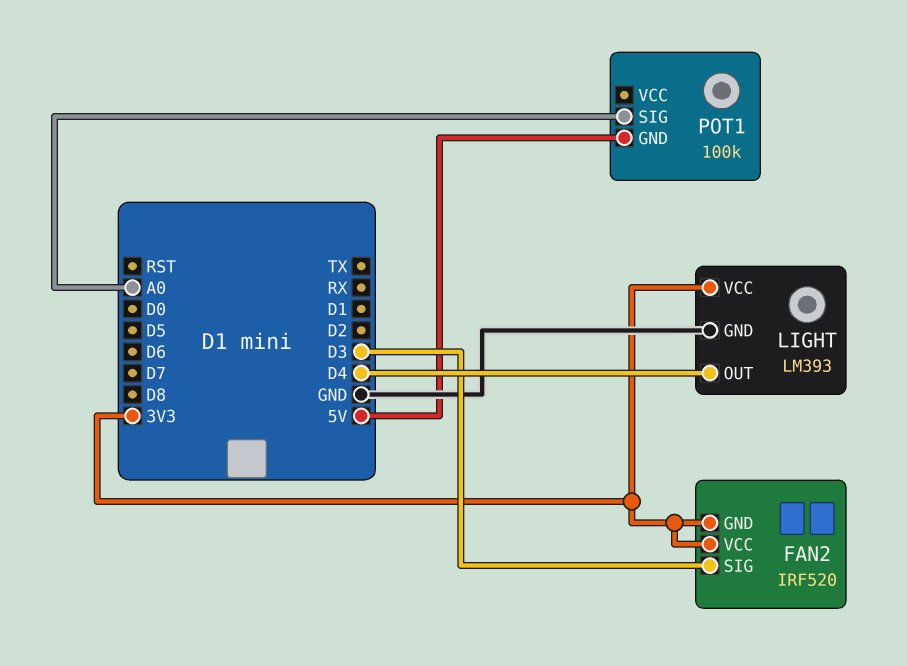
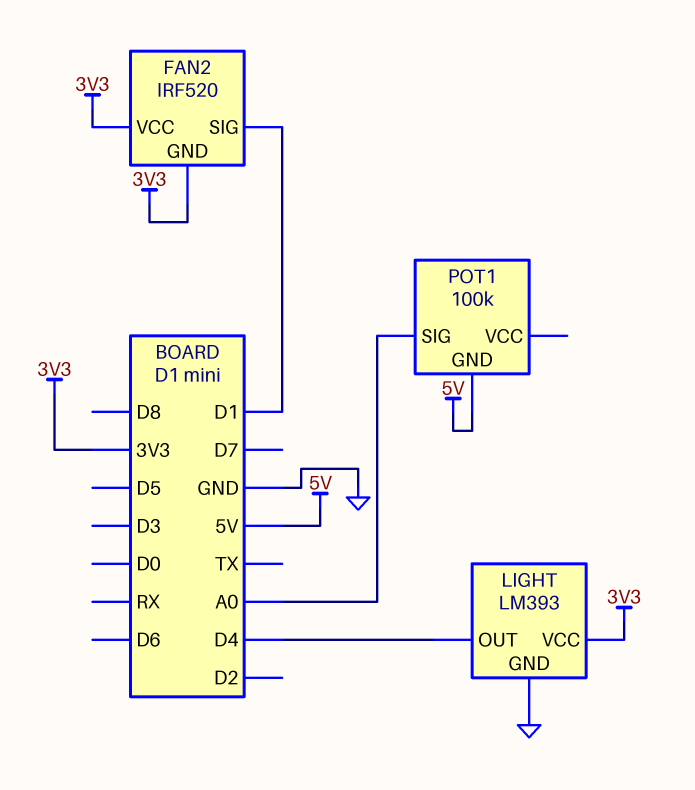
FAN2 pin SIG: D3 -> D1

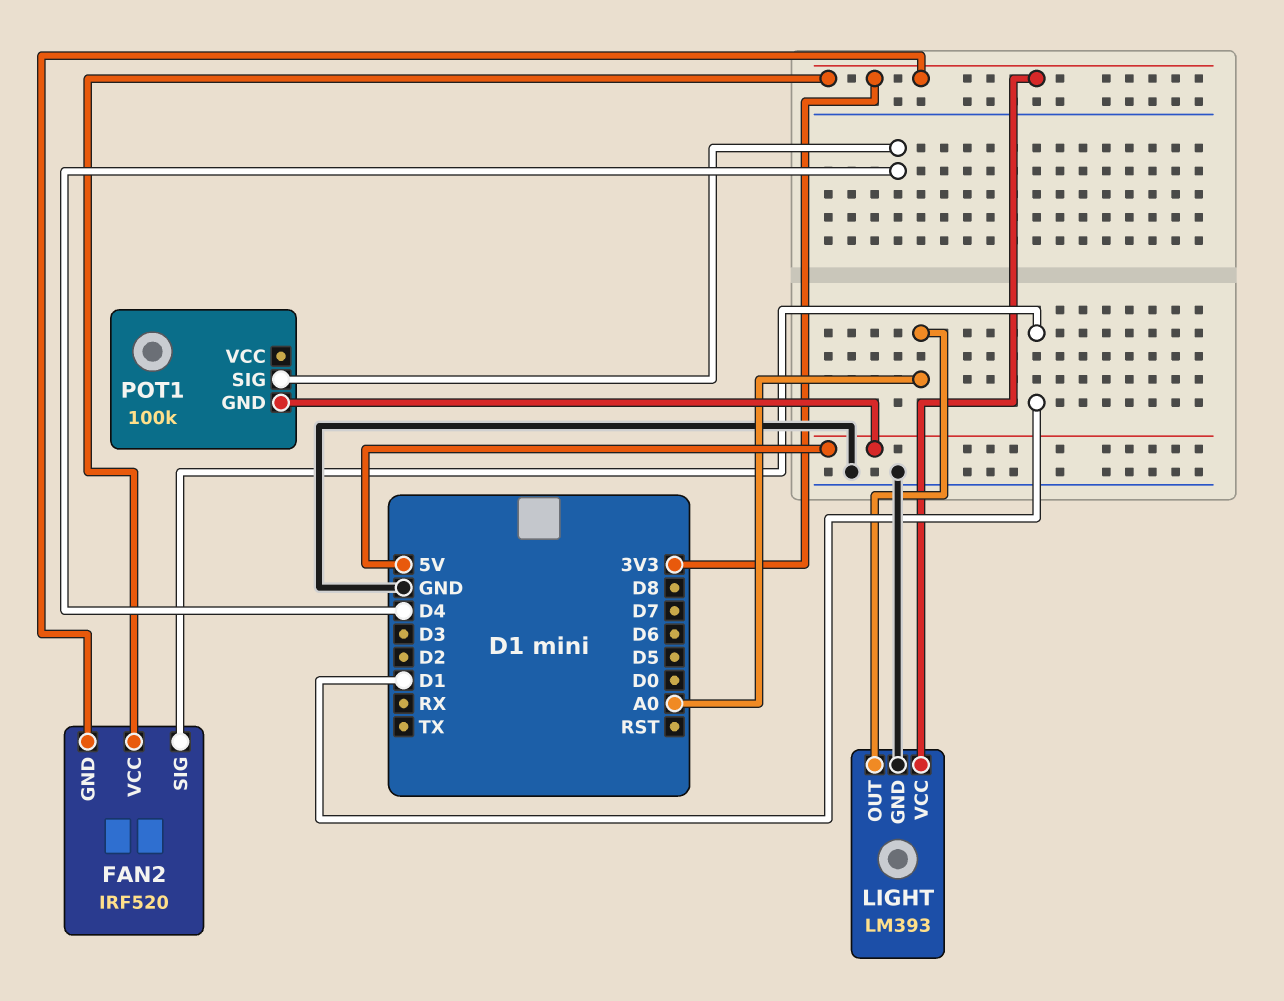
LIGHT pin OUT: D4 -> A0
POT1 pin SIG: A0 -> D4

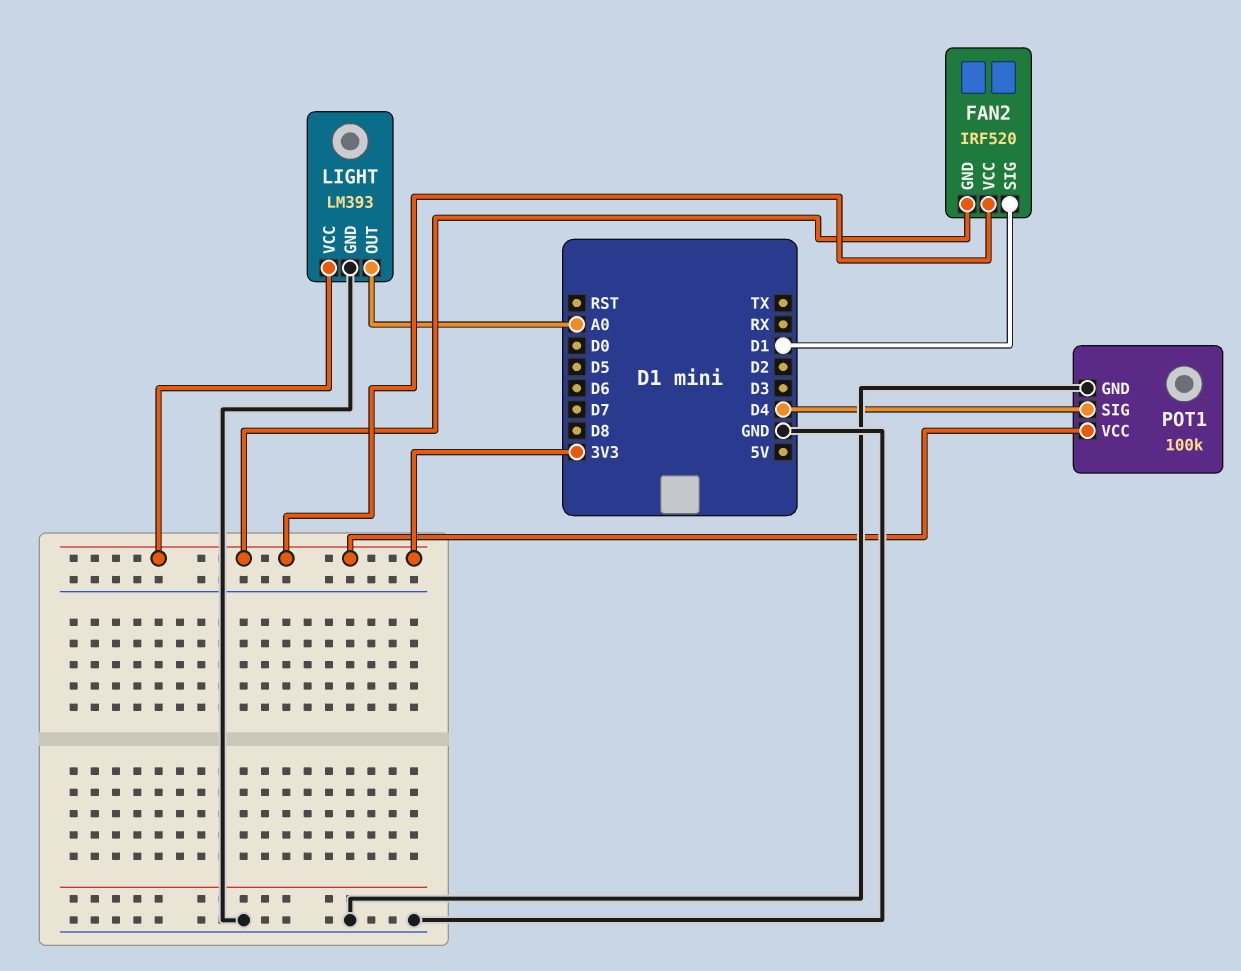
POT1 pin GND: 5V -> GND
POT1 pin VCC: none -> 3V3

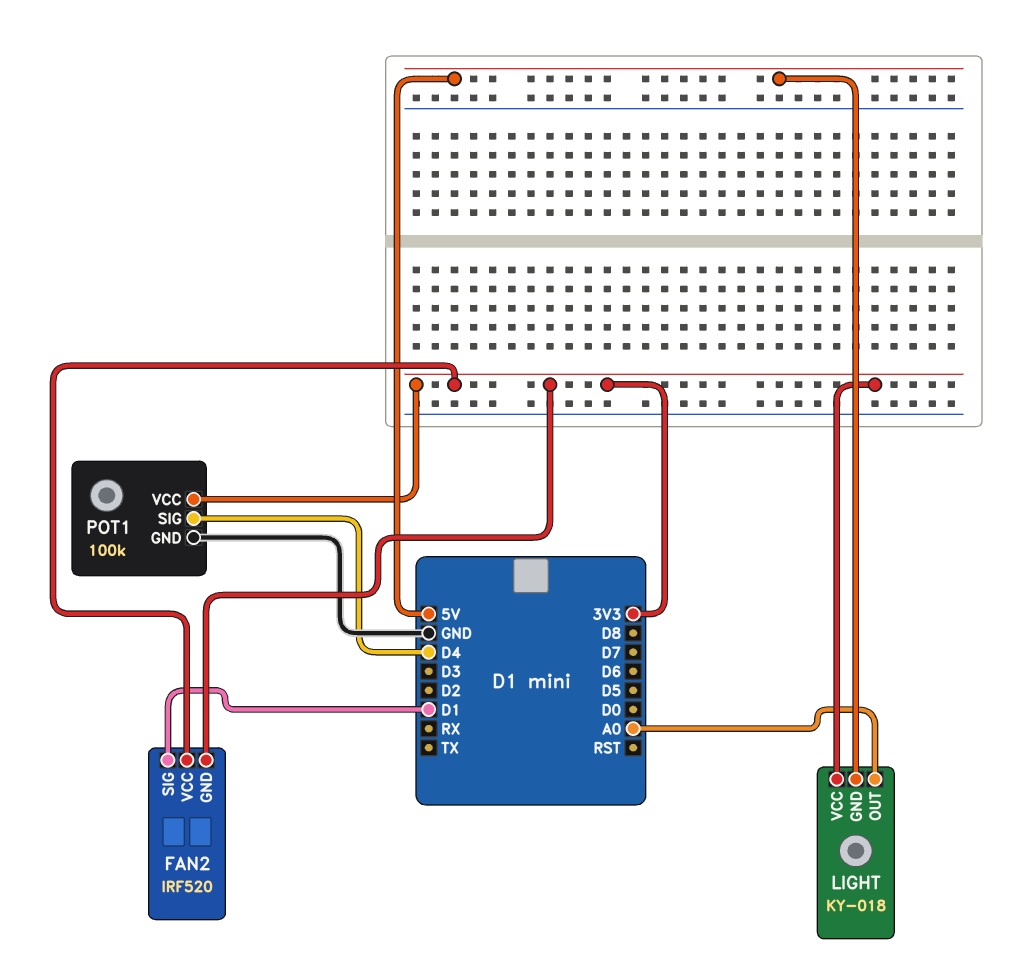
LIGHT: LM393 -> KY-018
LIGHT pin GND: GND -> 5V

